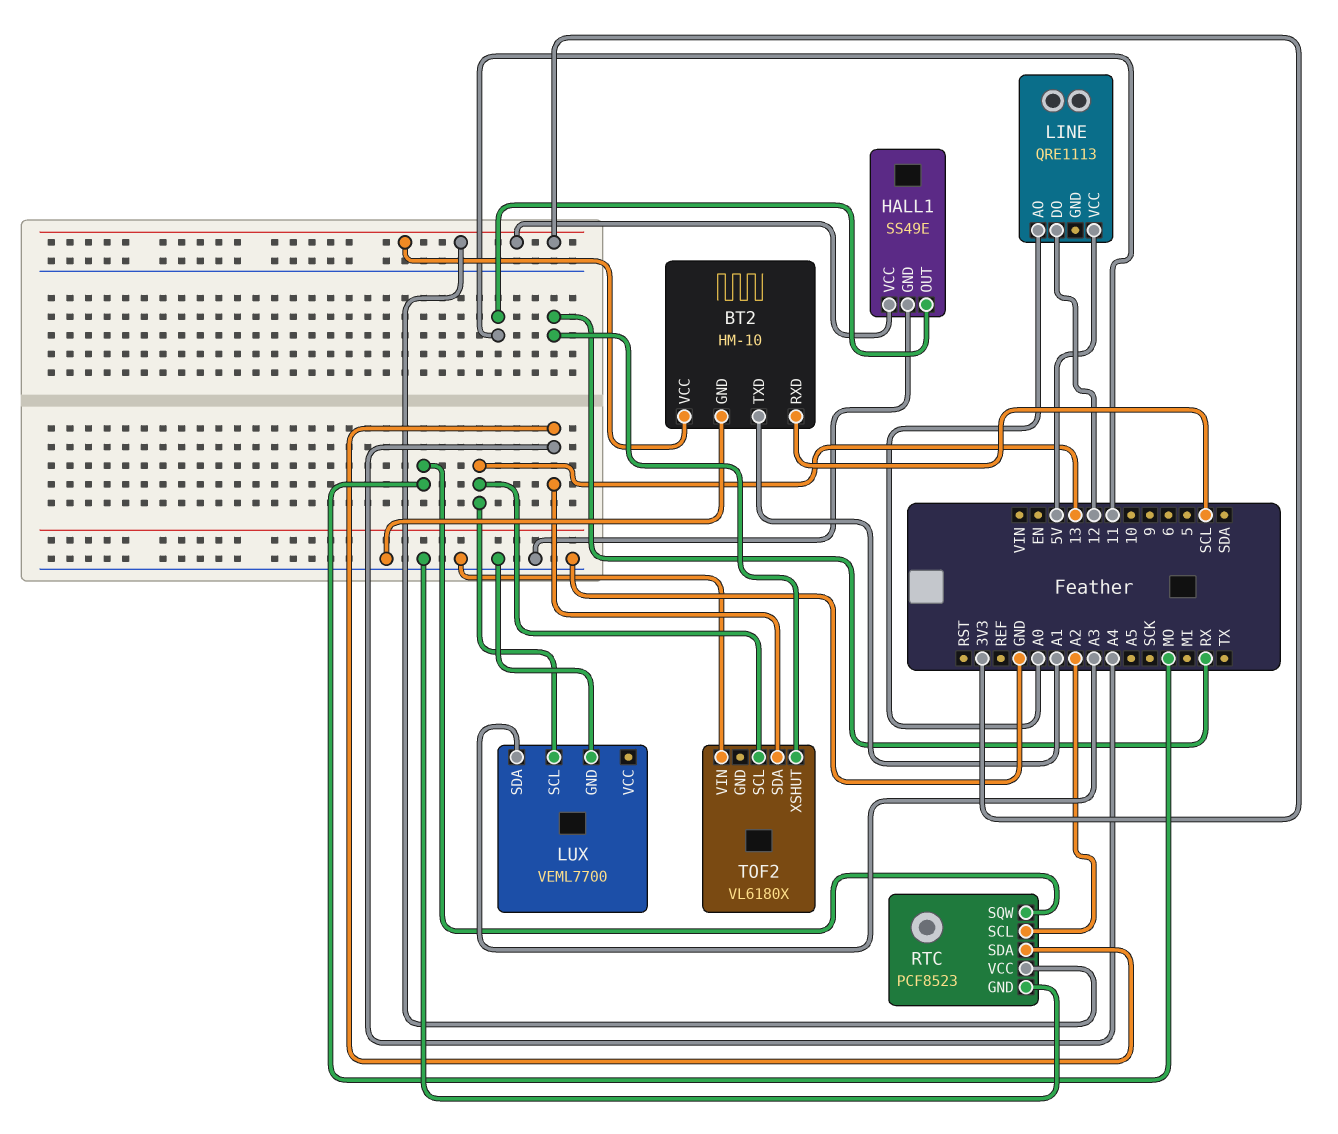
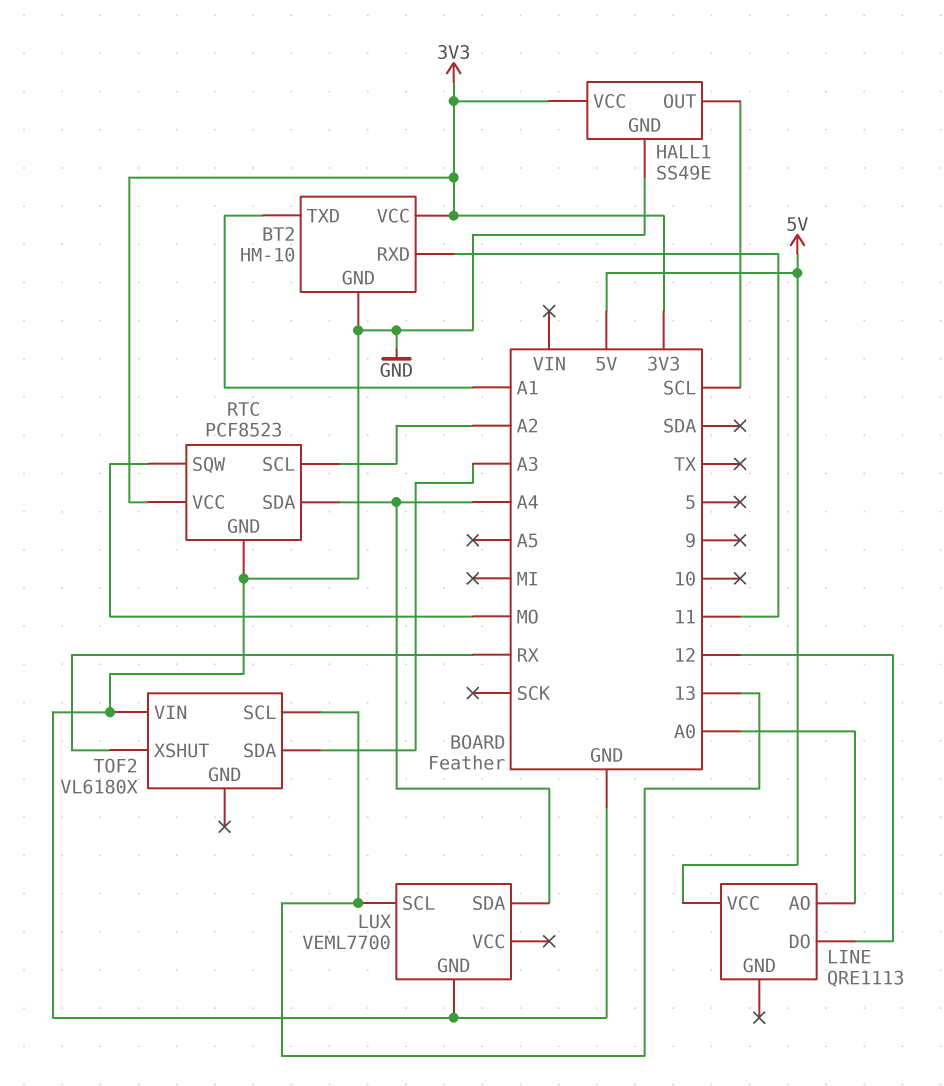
BT2 pin RXD: SCL -> 11
HALL1 pin OUT: 11 -> SCL
LUX pin SDA: A3 -> A4
TOF2 pin SDA: A4 -> A3

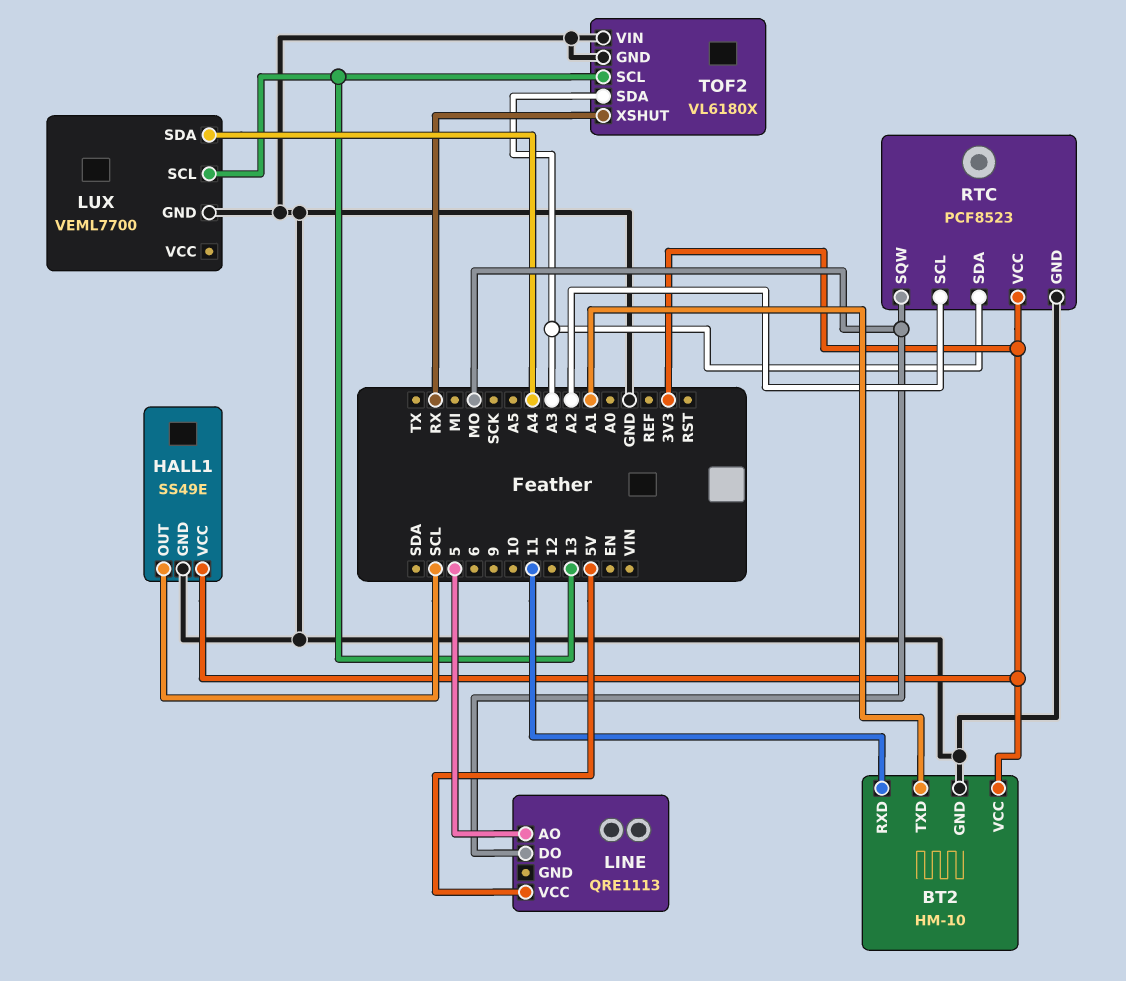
LINE pin AO: A0 -> 5
LINE pin DO: 12 -> MO
RTC pin SDA: A4 -> A3
TOF2 pin GND: none -> GND

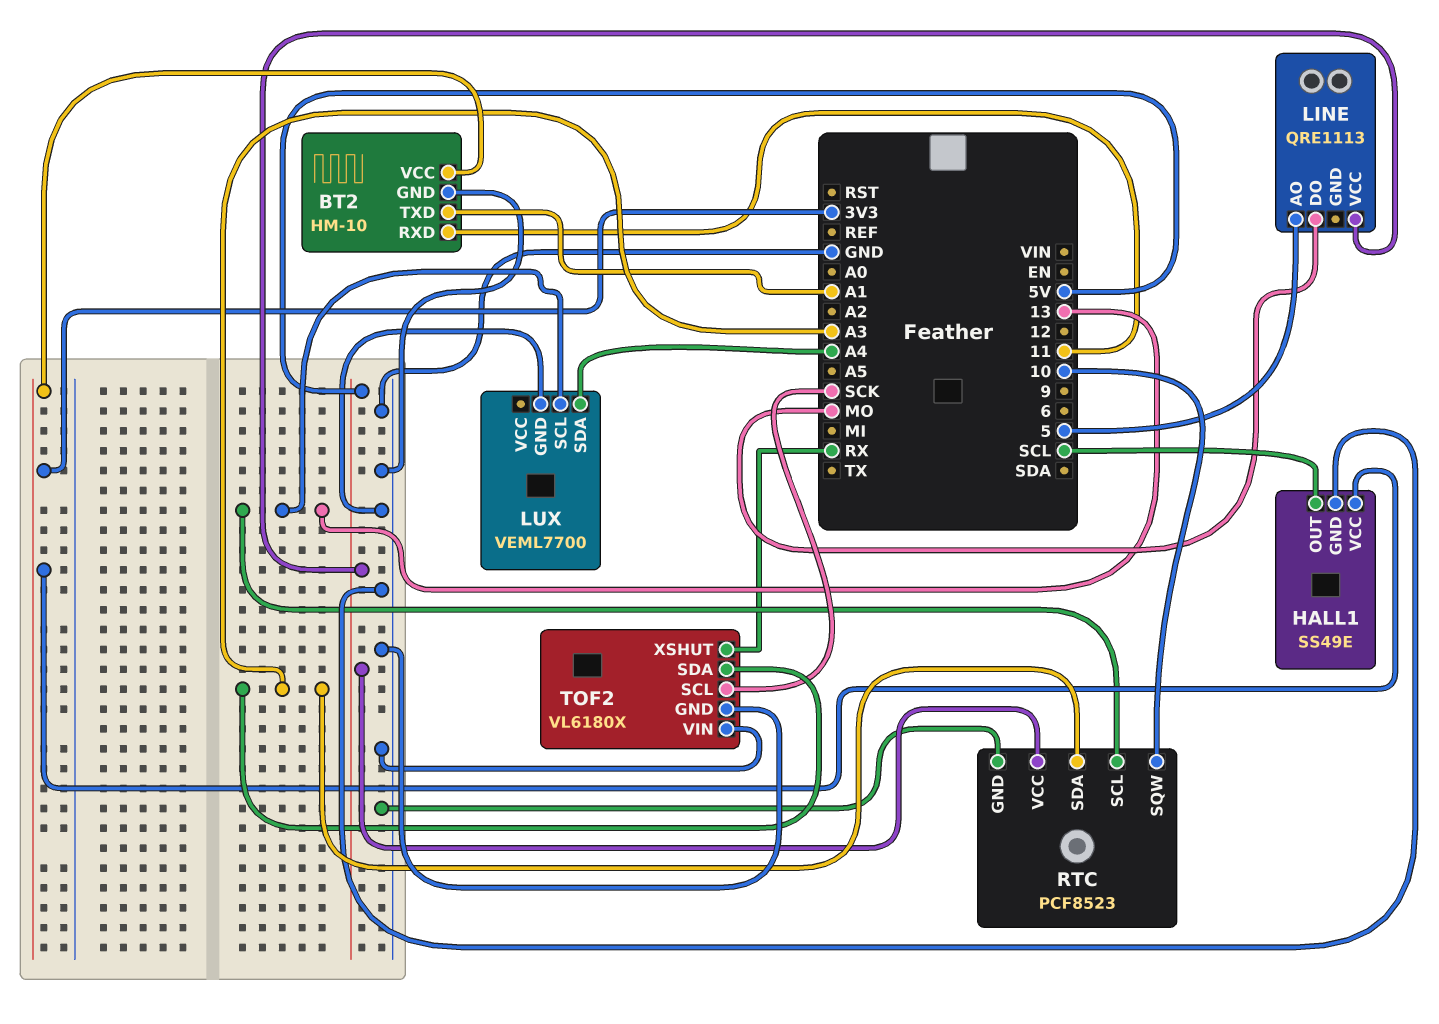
RTC pin SCL: A2 -> 13
RTC pin SQW: MO -> 10
RTC pin VCC: 3V3 -> 5V
TOF2 pin SCL: 13 -> SCK

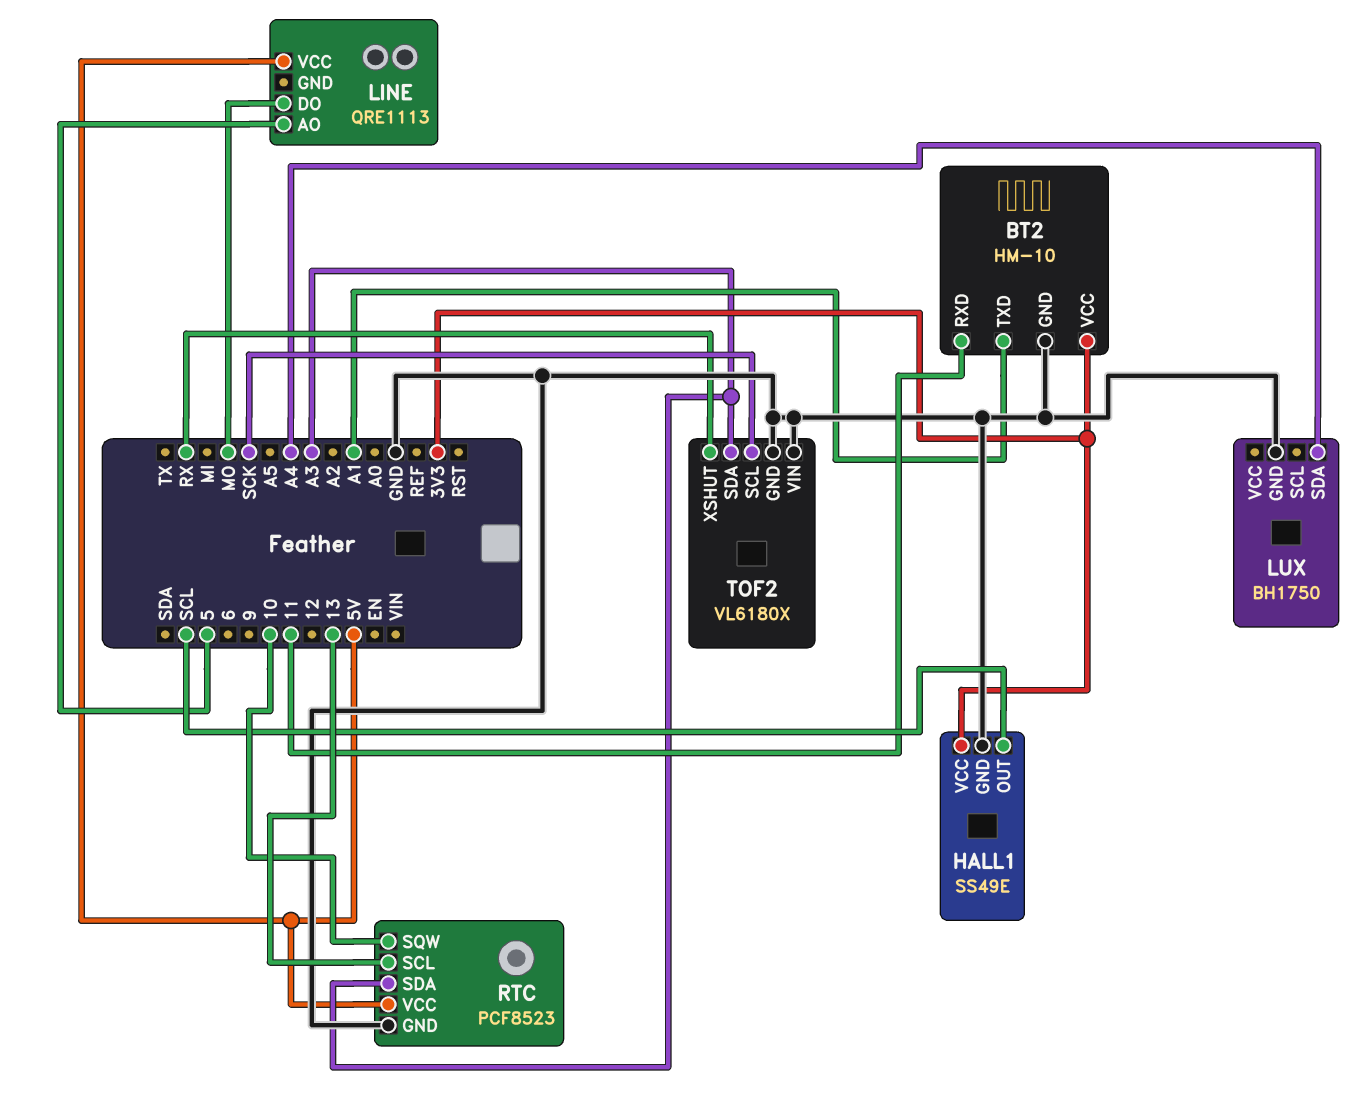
LUX: VEML7700 -> BH1750
LUX pin SCL: 13 -> none

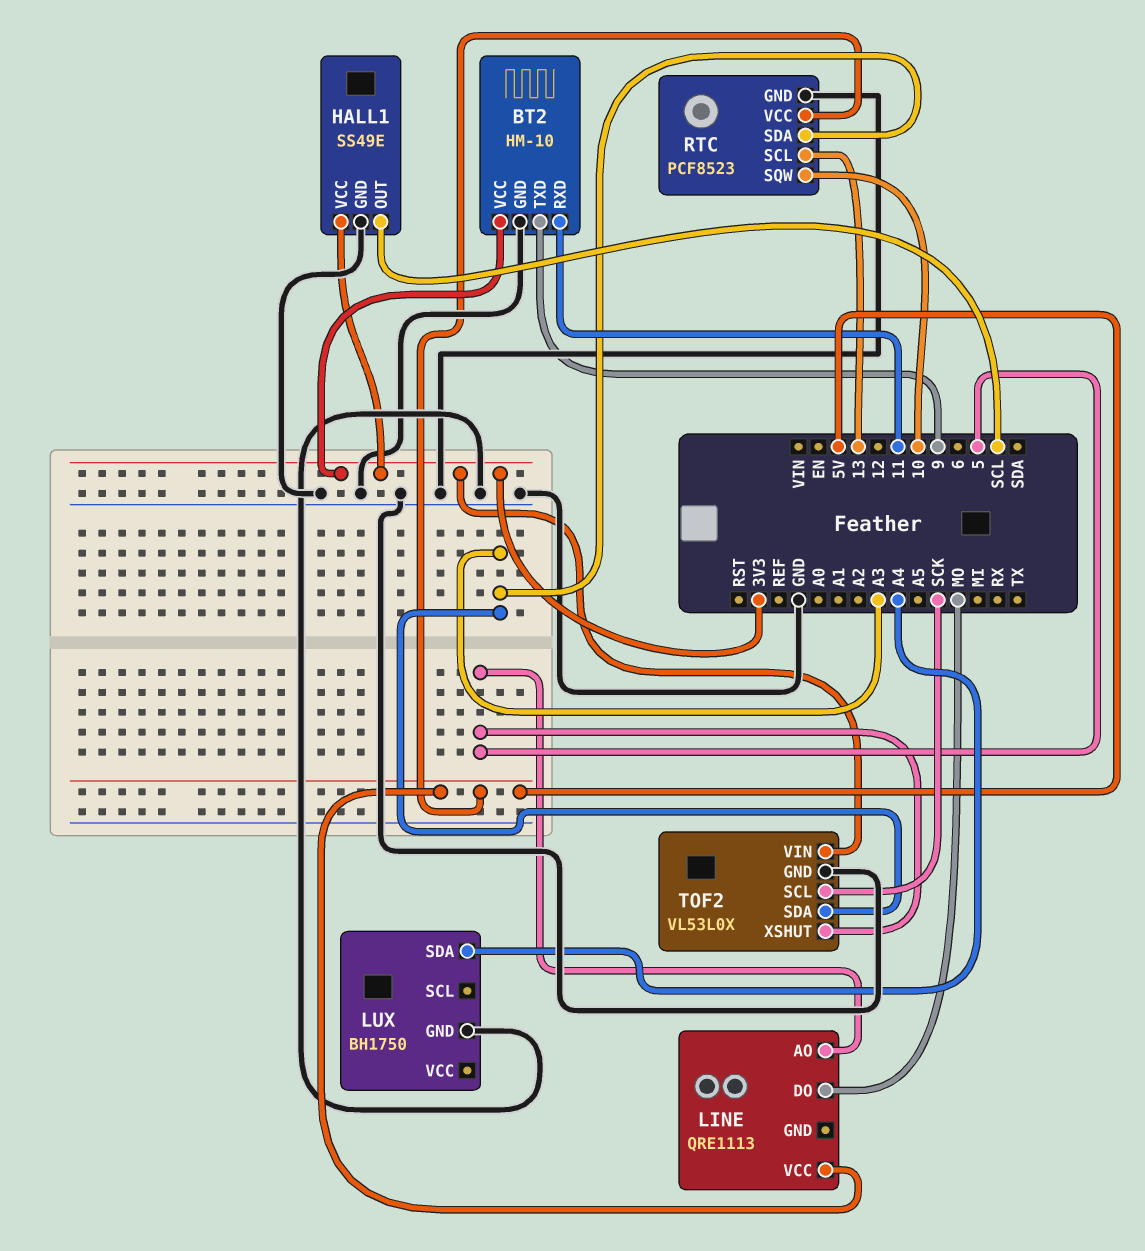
BT2 pin TXD: A1 -> 9
TOF2: VL6180X -> VL53L0X
TOF2 pin VIN: GND -> 3V3
TOF2 pin XSHUT: RX -> 5

